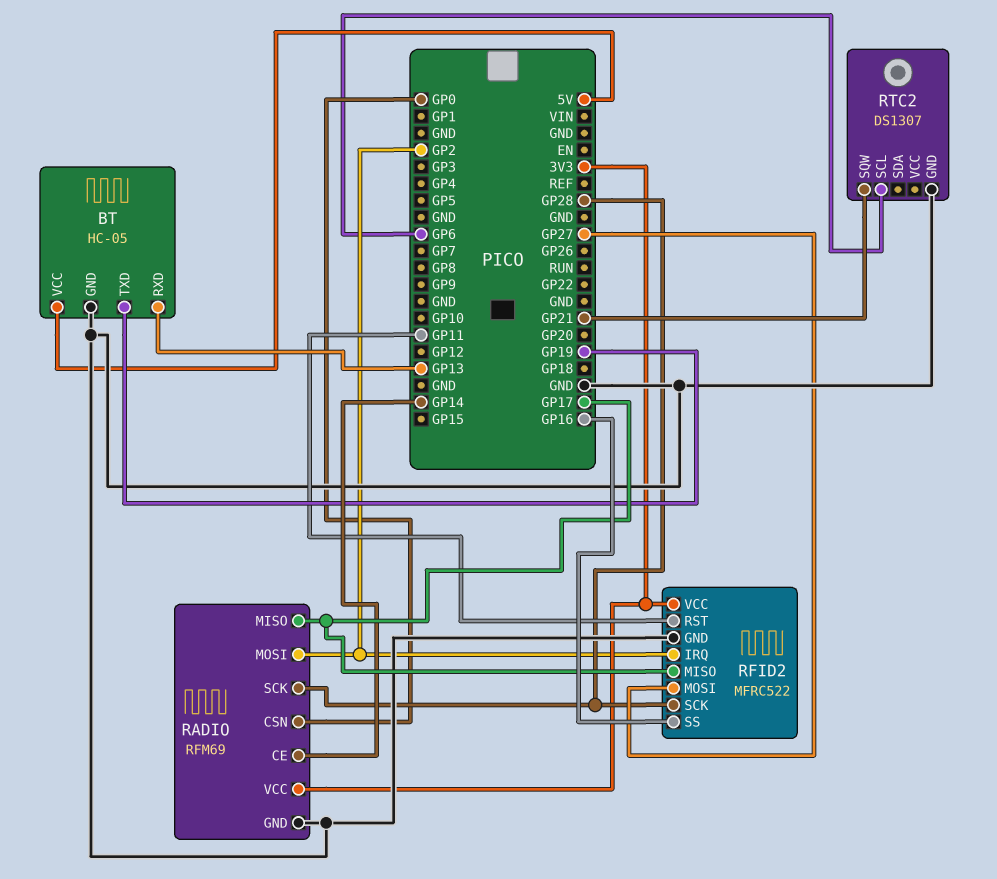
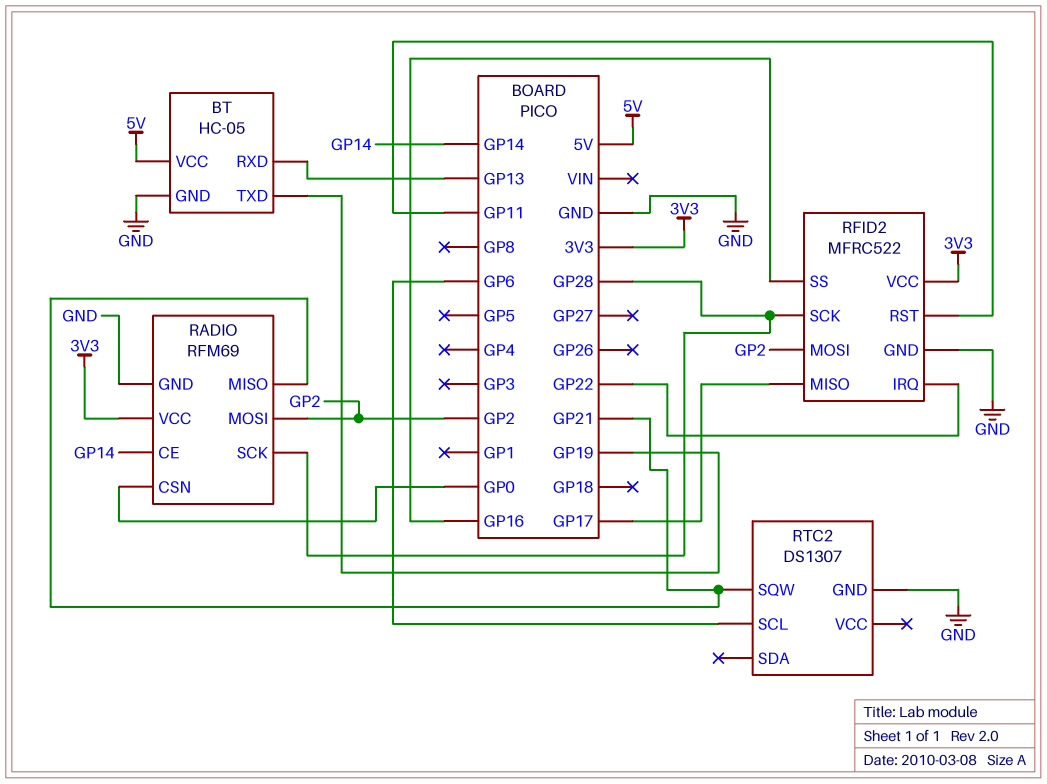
RADIO pin MISO: GP17 -> GP21
RFID2 pin IRQ: GP2 -> GP22
RFID2 pin MOSI: GP27 -> GP2

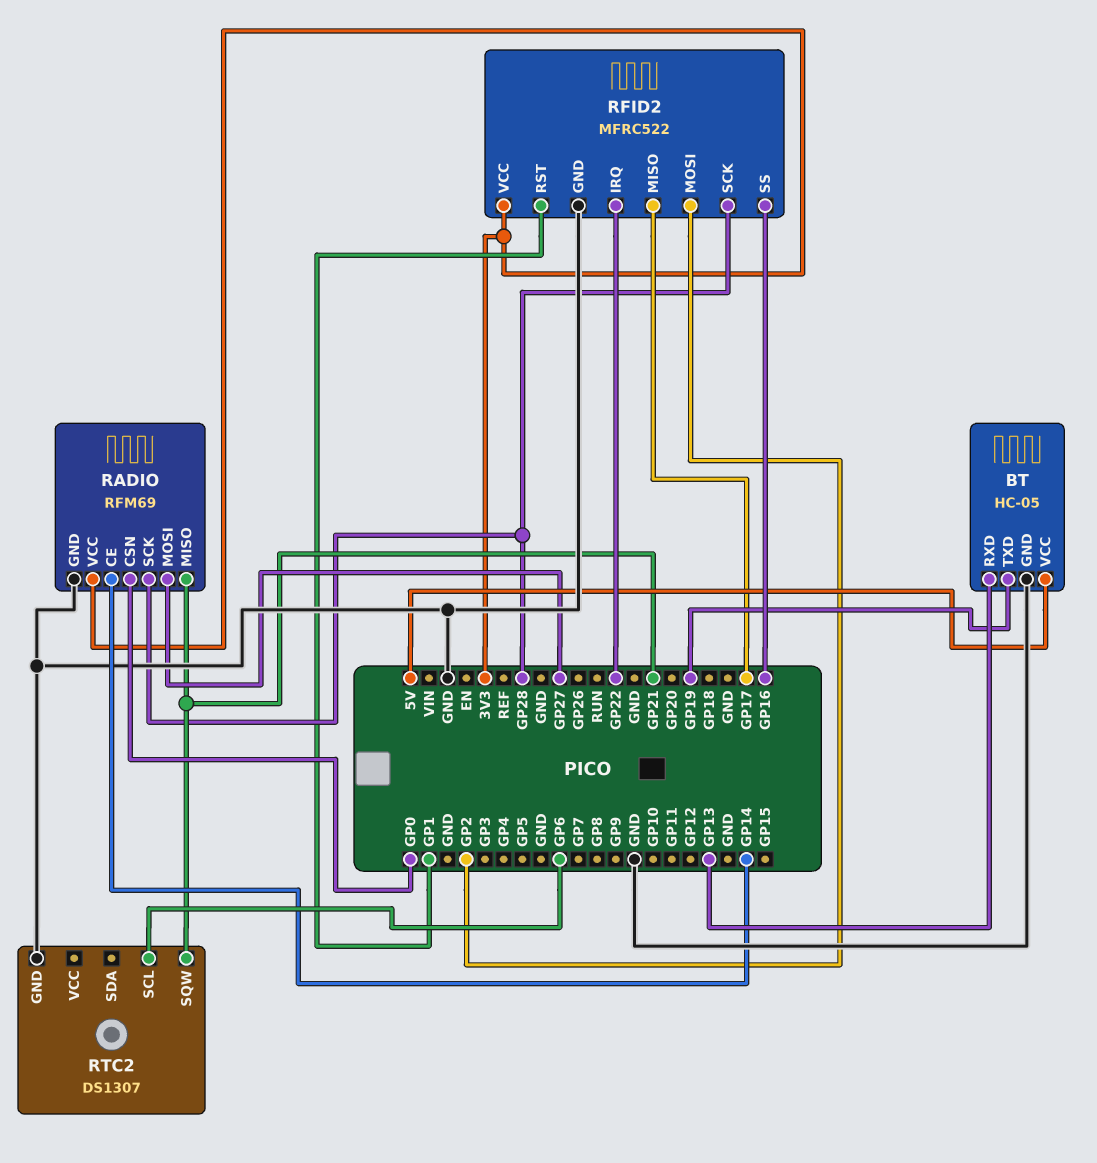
RADIO pin MOSI: GP2 -> GP27
RFID2 pin RST: GP11 -> GP1

